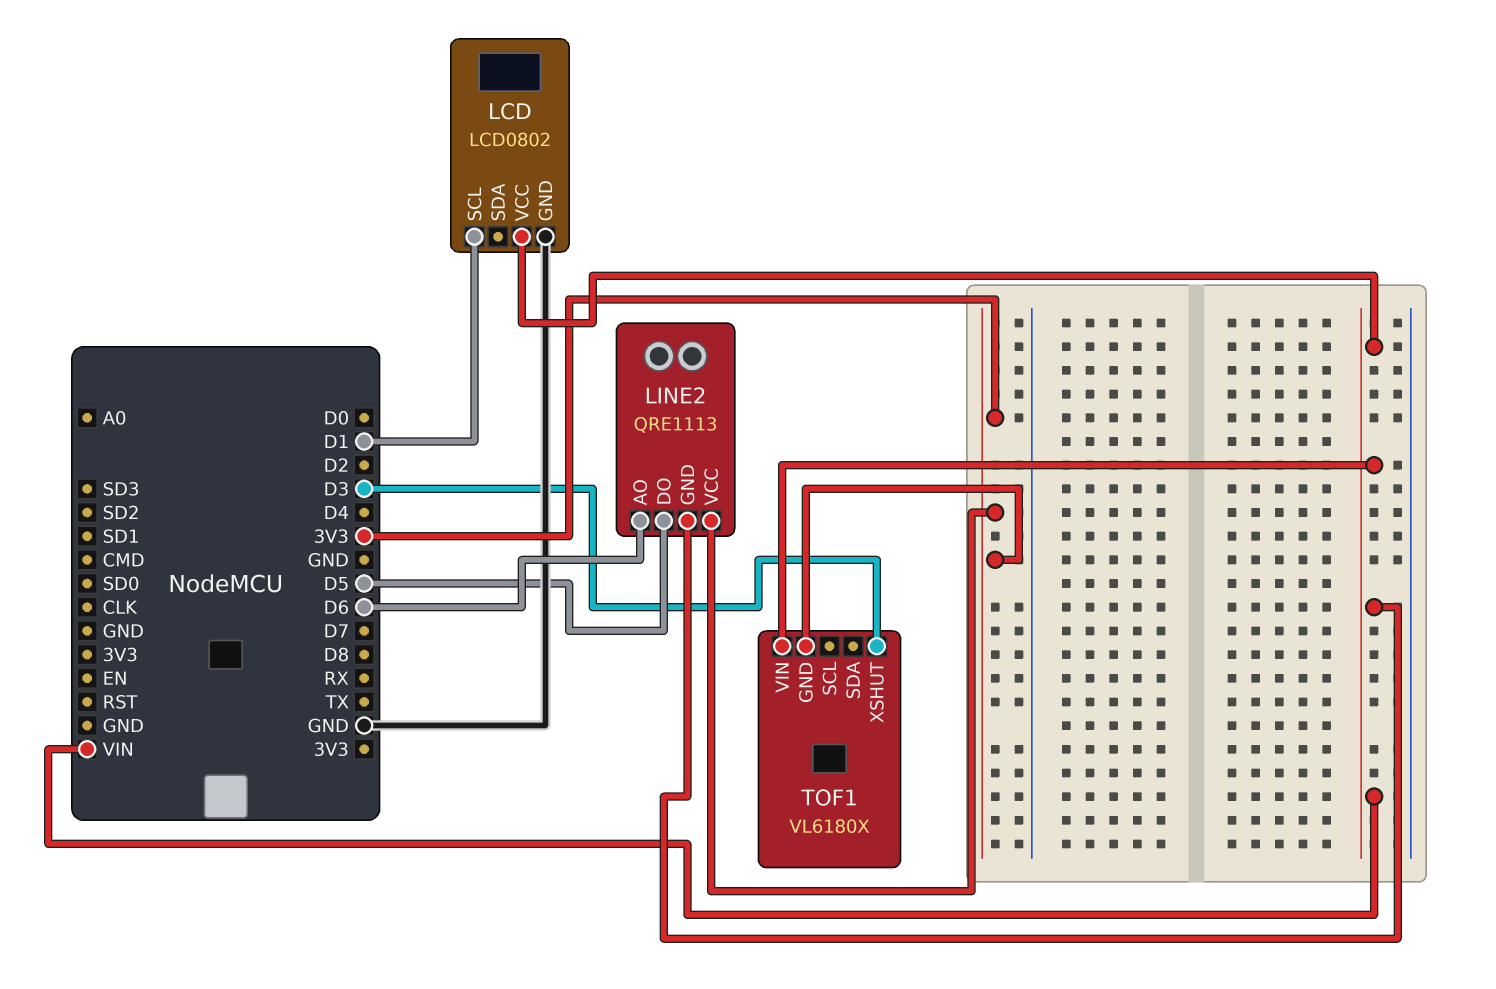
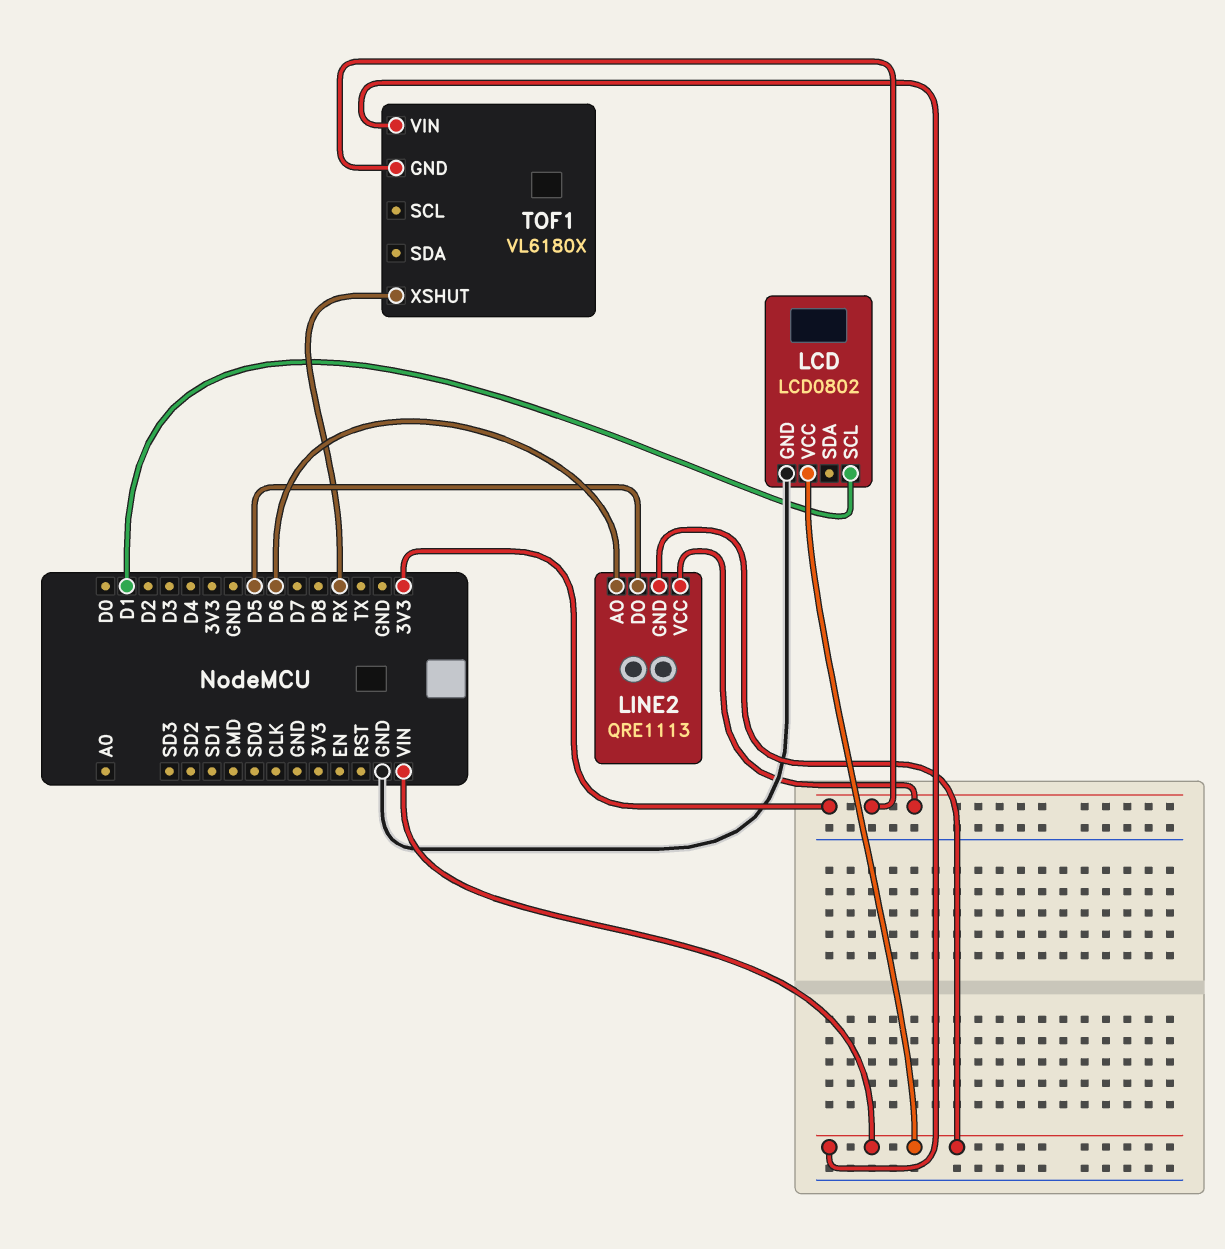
TOF1 pin XSHUT: D3 -> RX

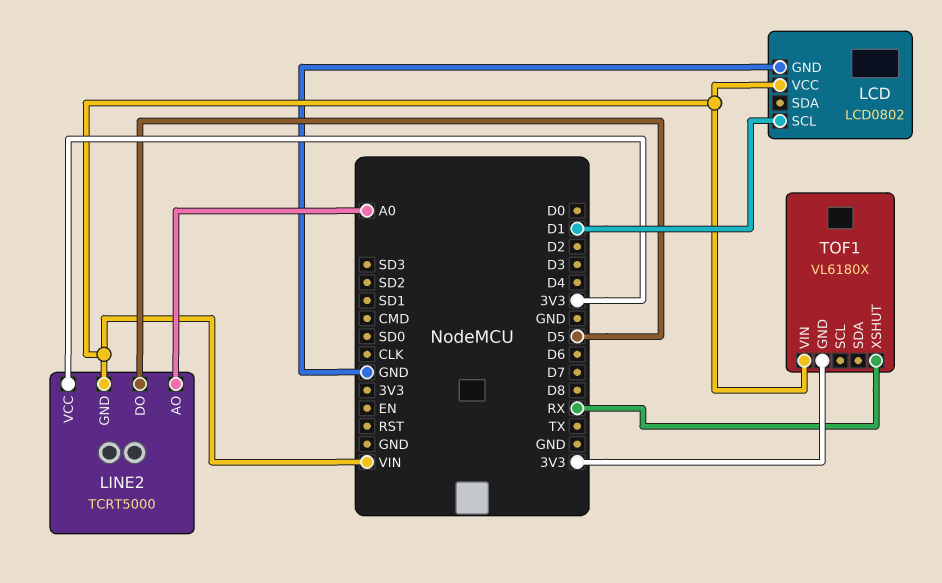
LINE2: QRE1113 -> TCRT5000
LINE2 pin AO: D6 -> A0

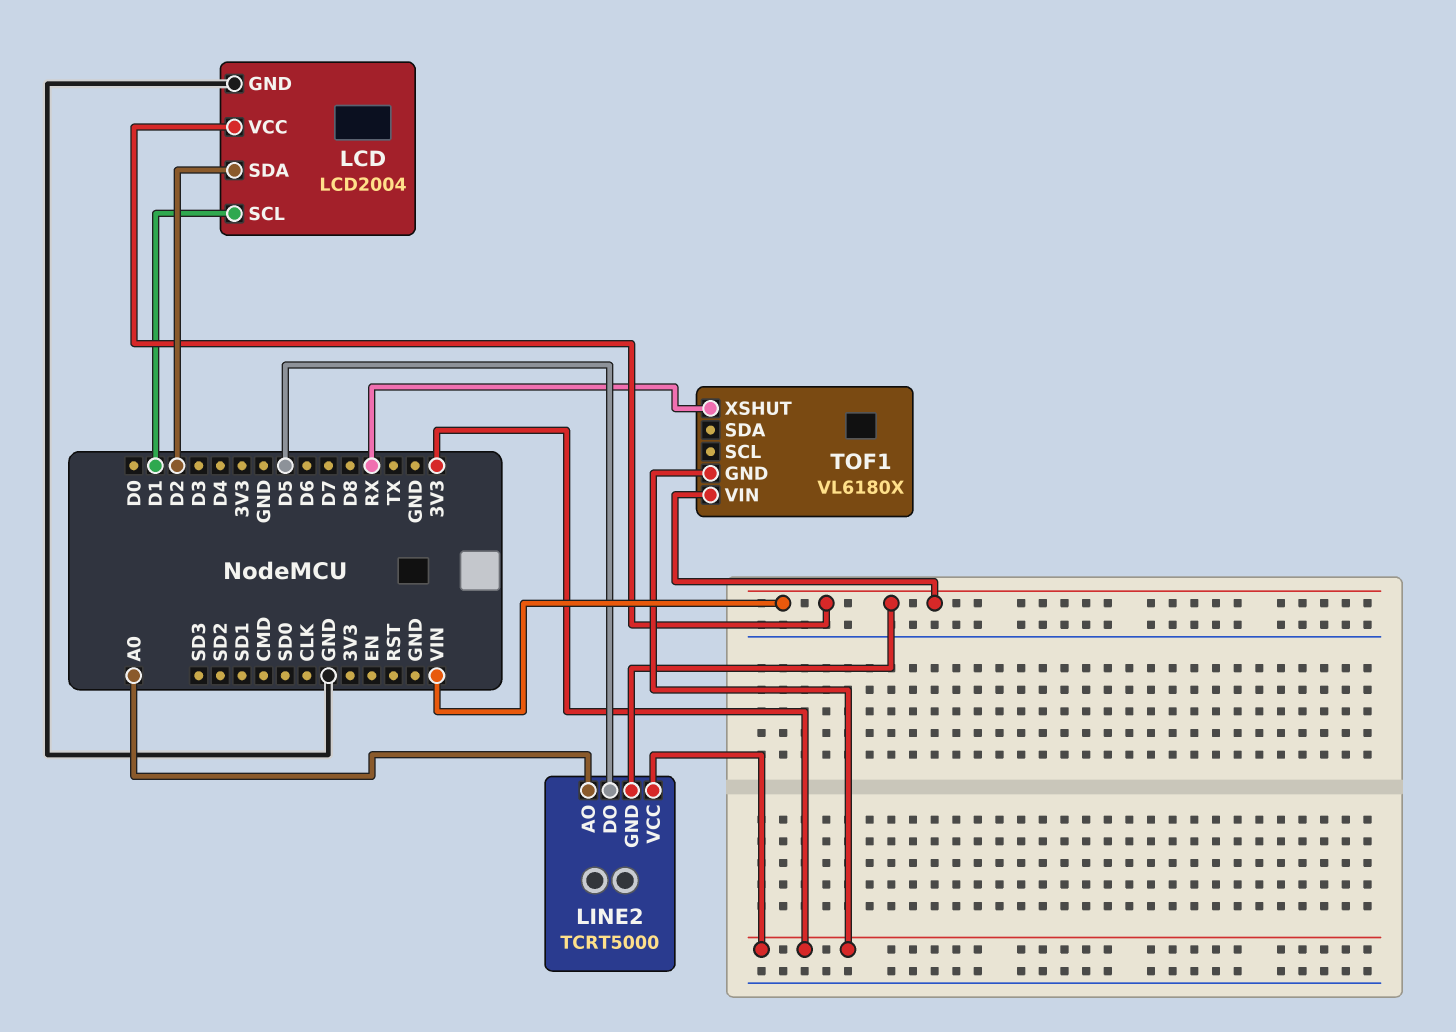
LCD: LCD0802 -> LCD2004
LCD pin SDA: none -> D2

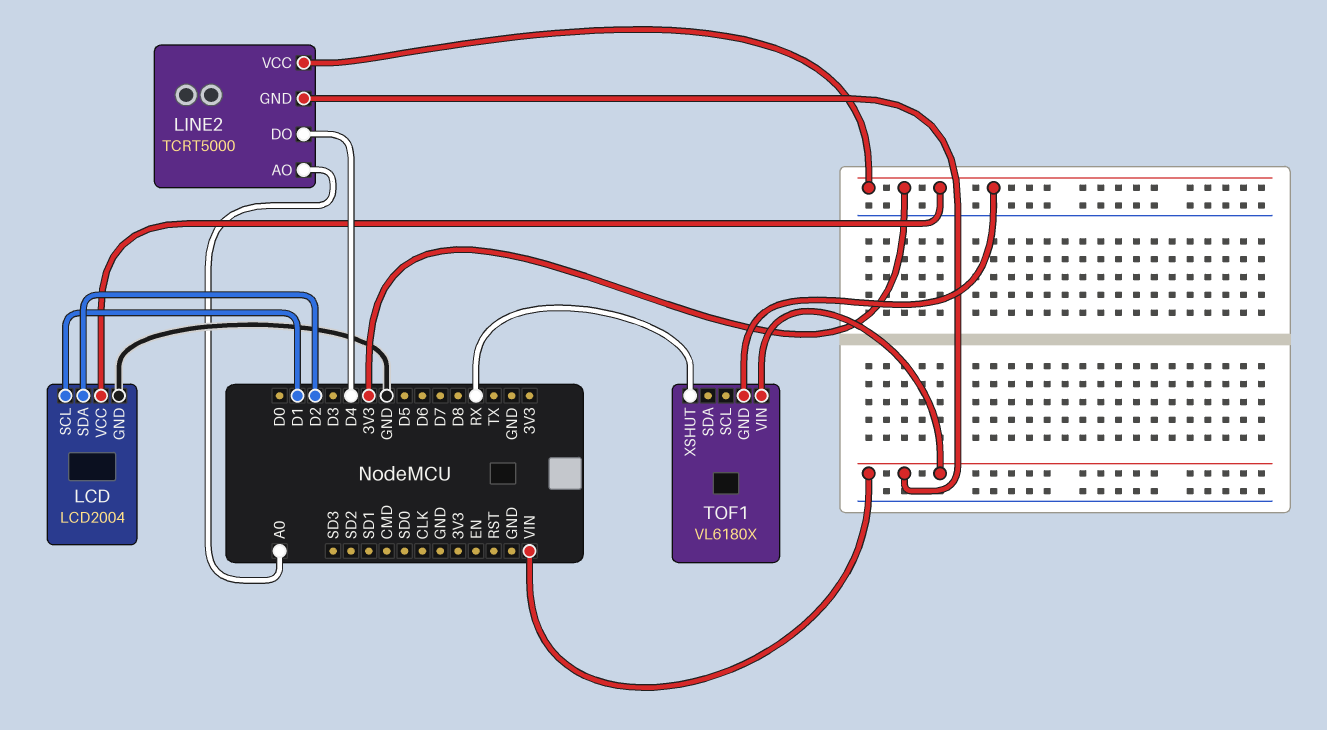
LCD pin VCC: VIN -> 3V3
LINE2 pin DO: D5 -> D4

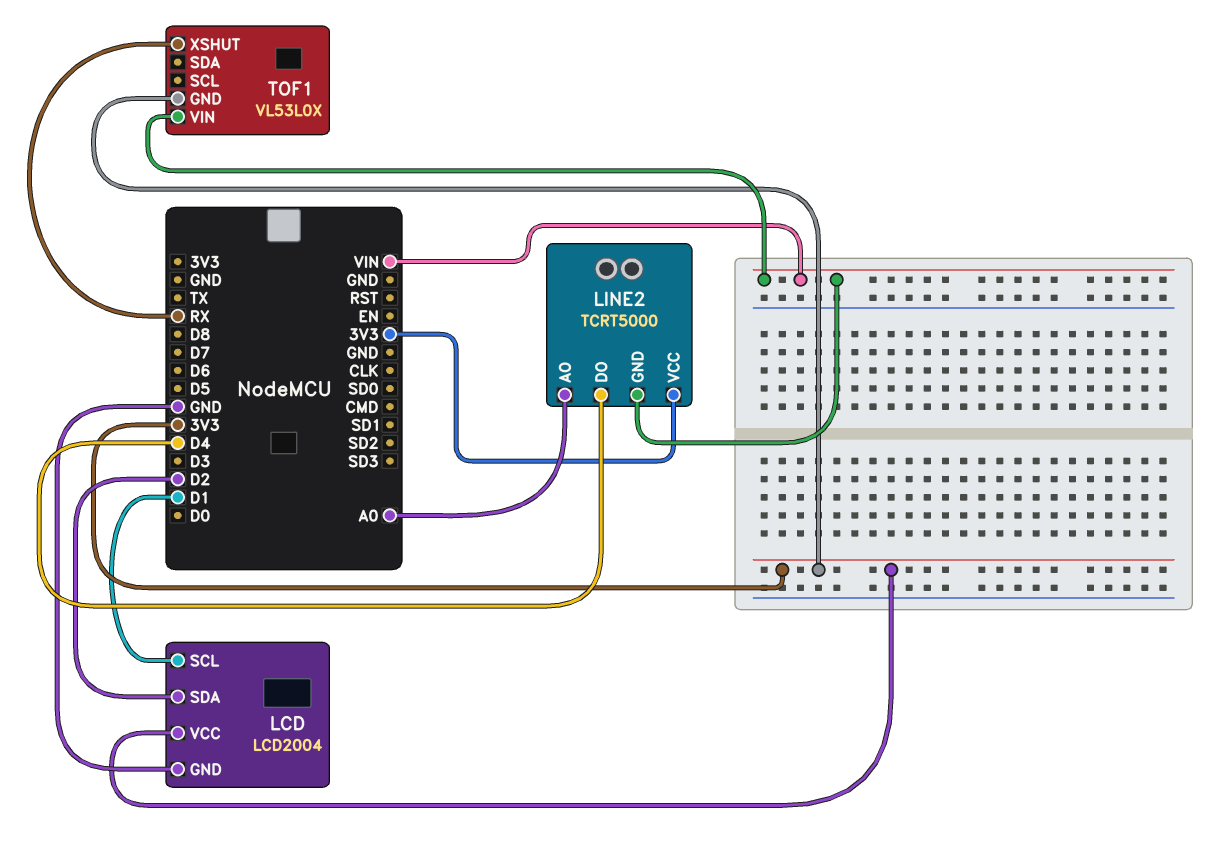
TOF1: VL6180X -> VL53L0X

